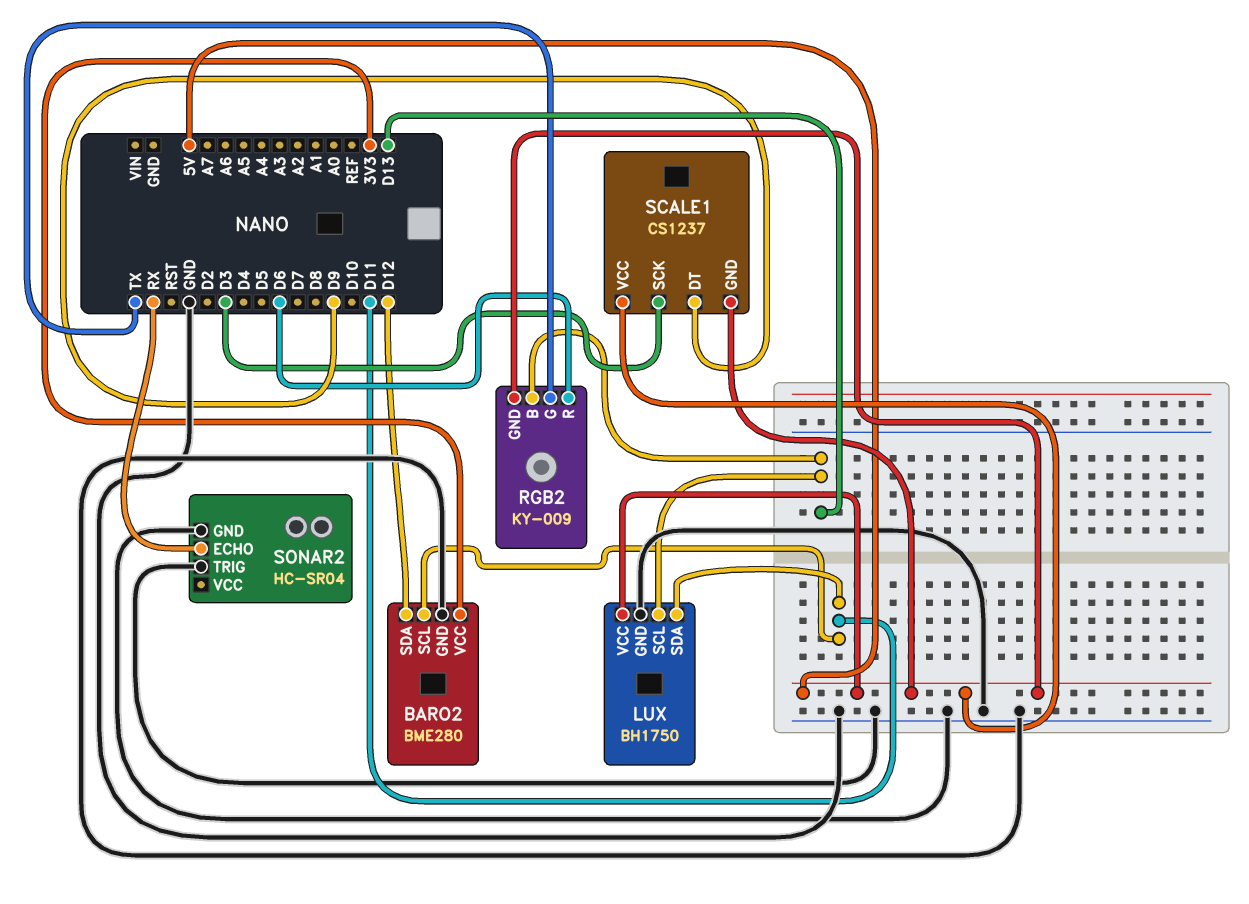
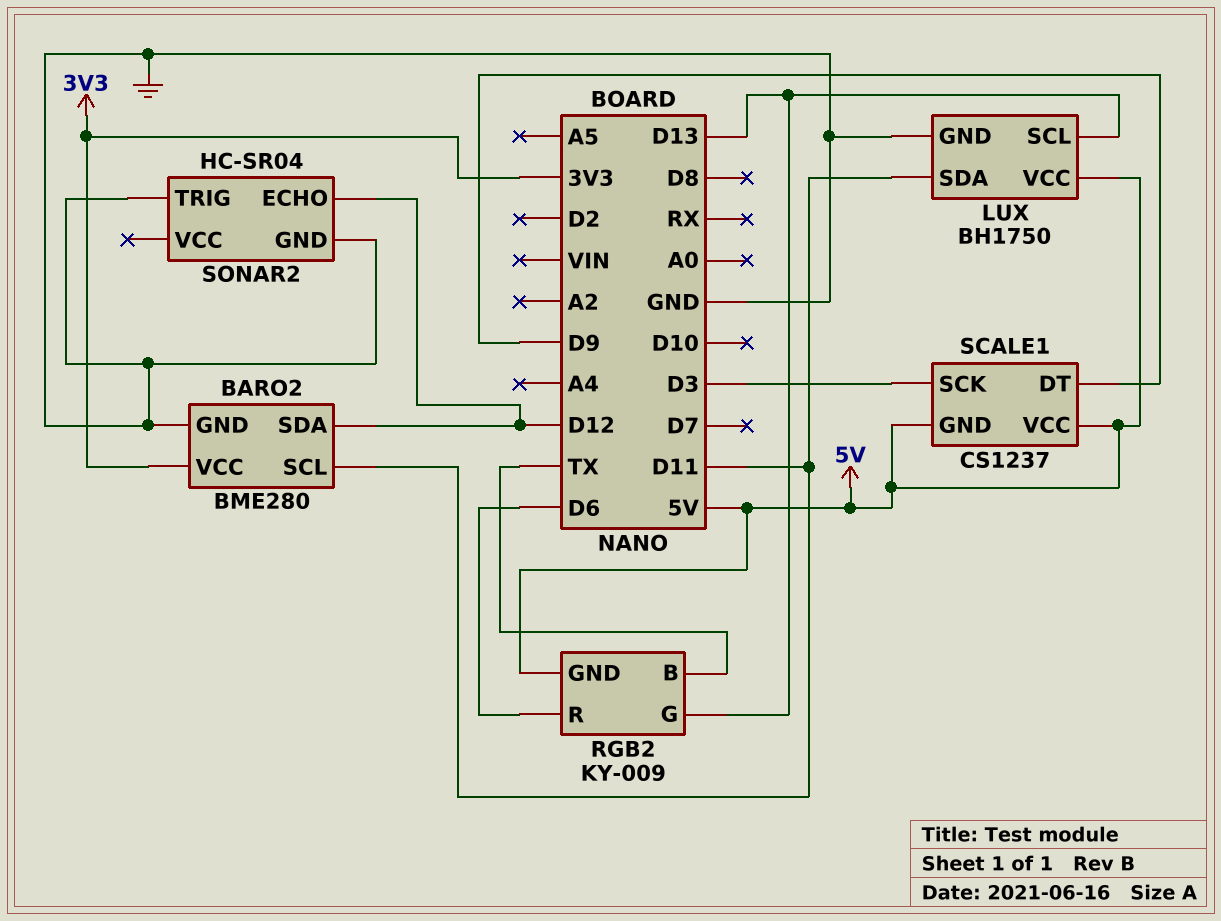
RGB2 pin B: D13 -> TX
RGB2 pin G: TX -> D13
SONAR2 pin ECHO: RX -> D12

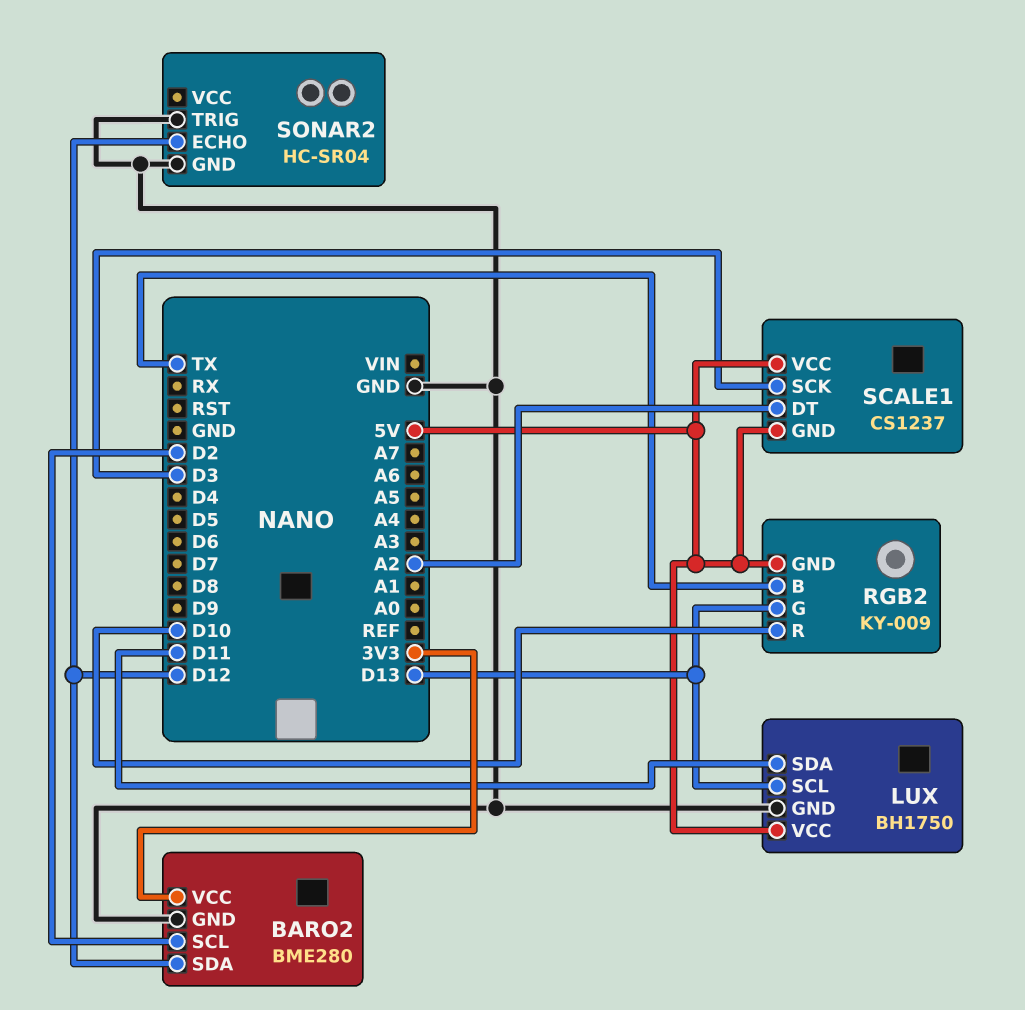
BARO2 pin SCL: D11 -> D2
RGB2 pin R: D6 -> D10
SCALE1 pin DT: D9 -> A2

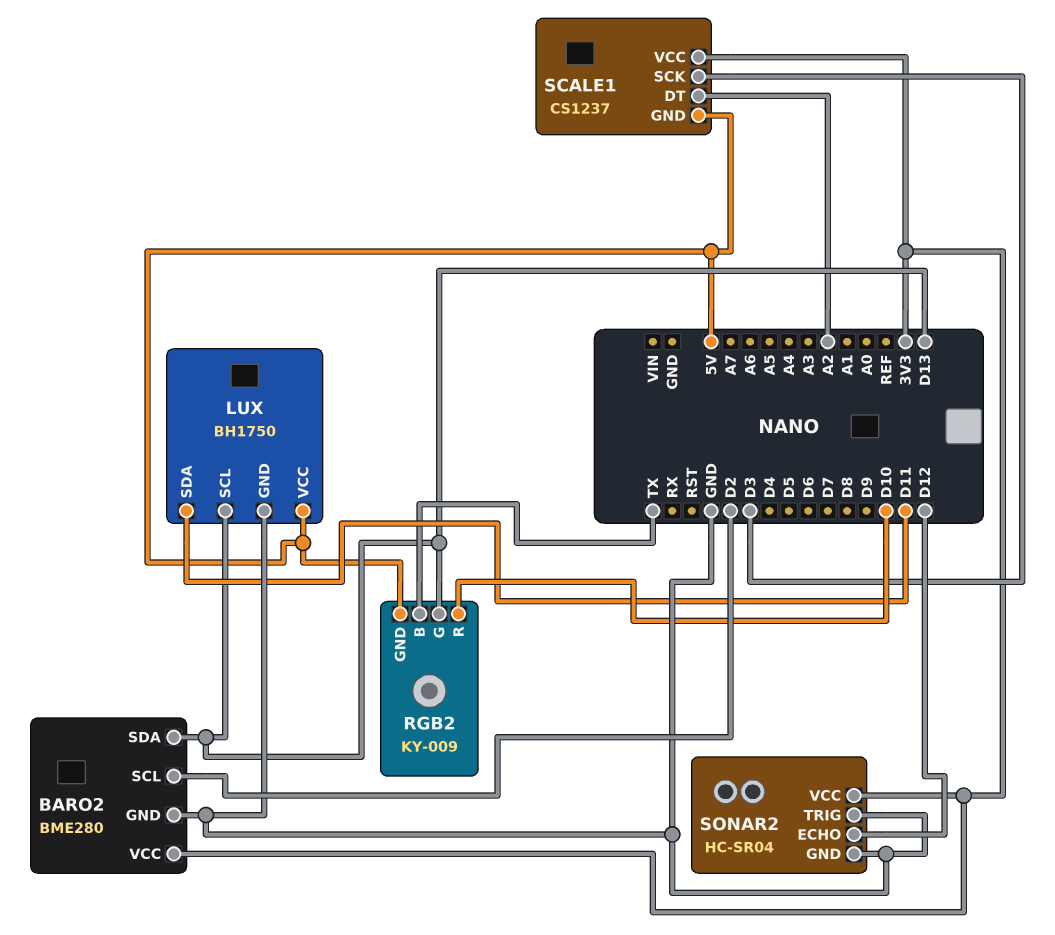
BARO2 pin SDA: D12 -> D13
SCALE1 pin VCC: 5V -> 3V3
SONAR2 pin VCC: none -> 3V3

